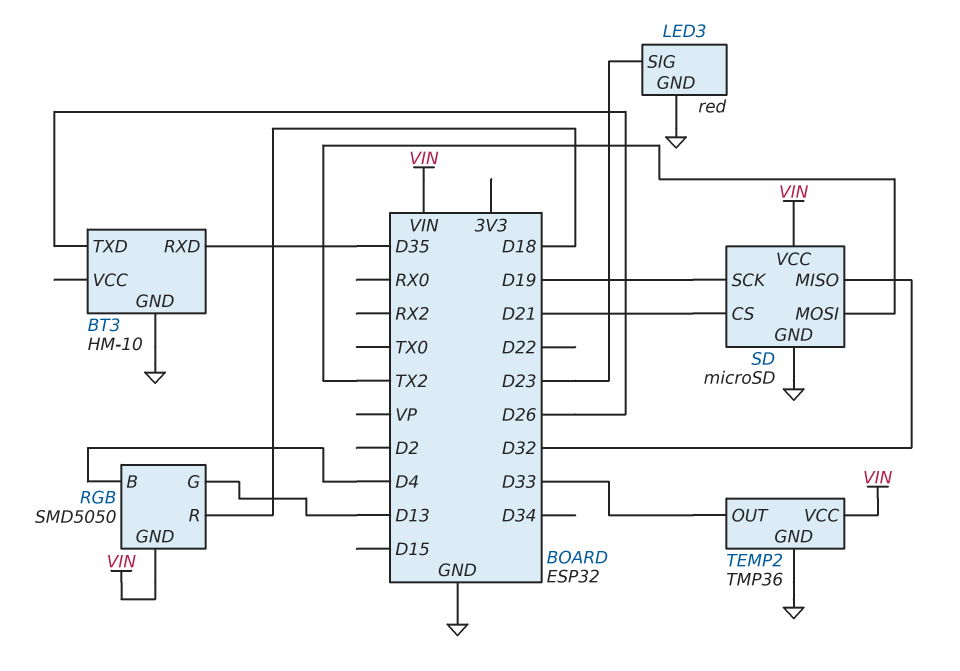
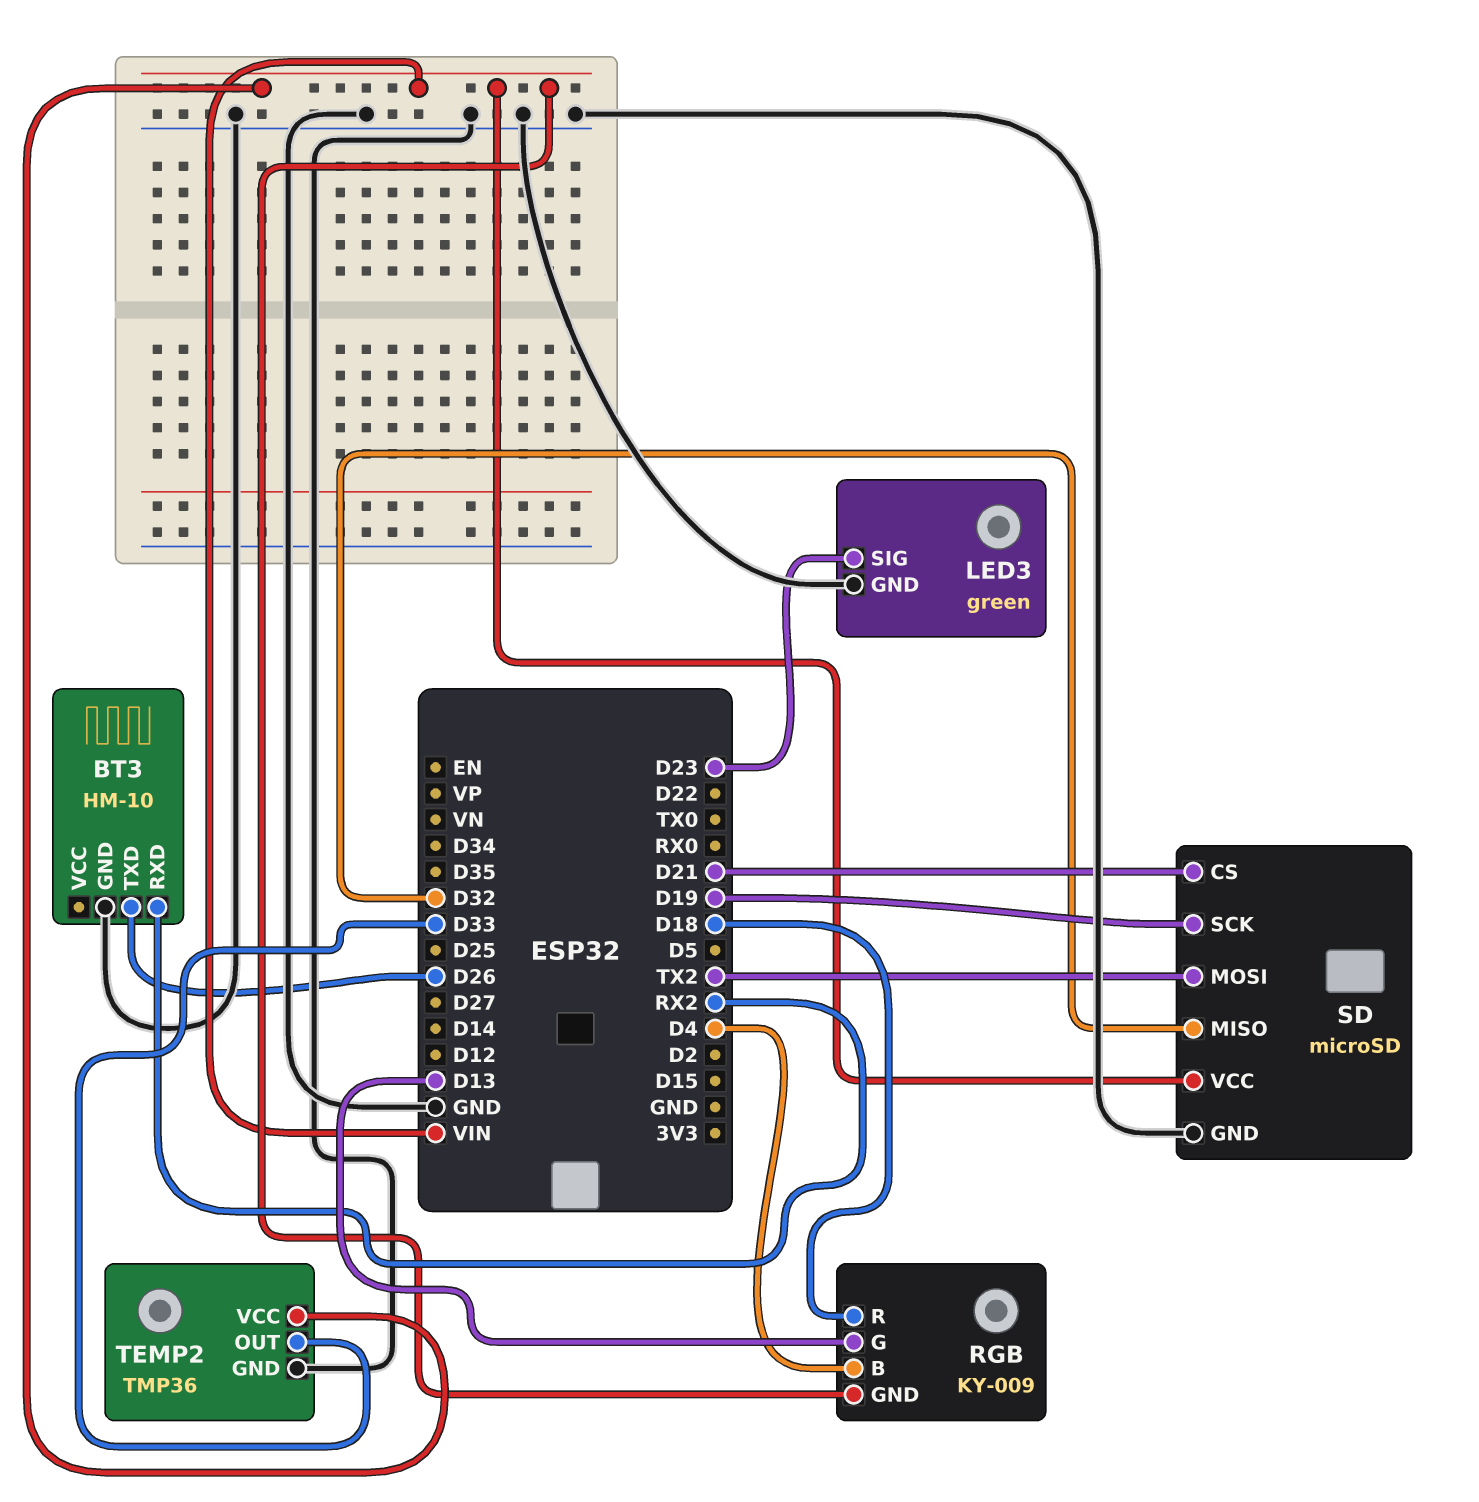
BT3 pin RXD: D35 -> RX2
LED3: red -> green
RGB: SMD5050 -> KY-009

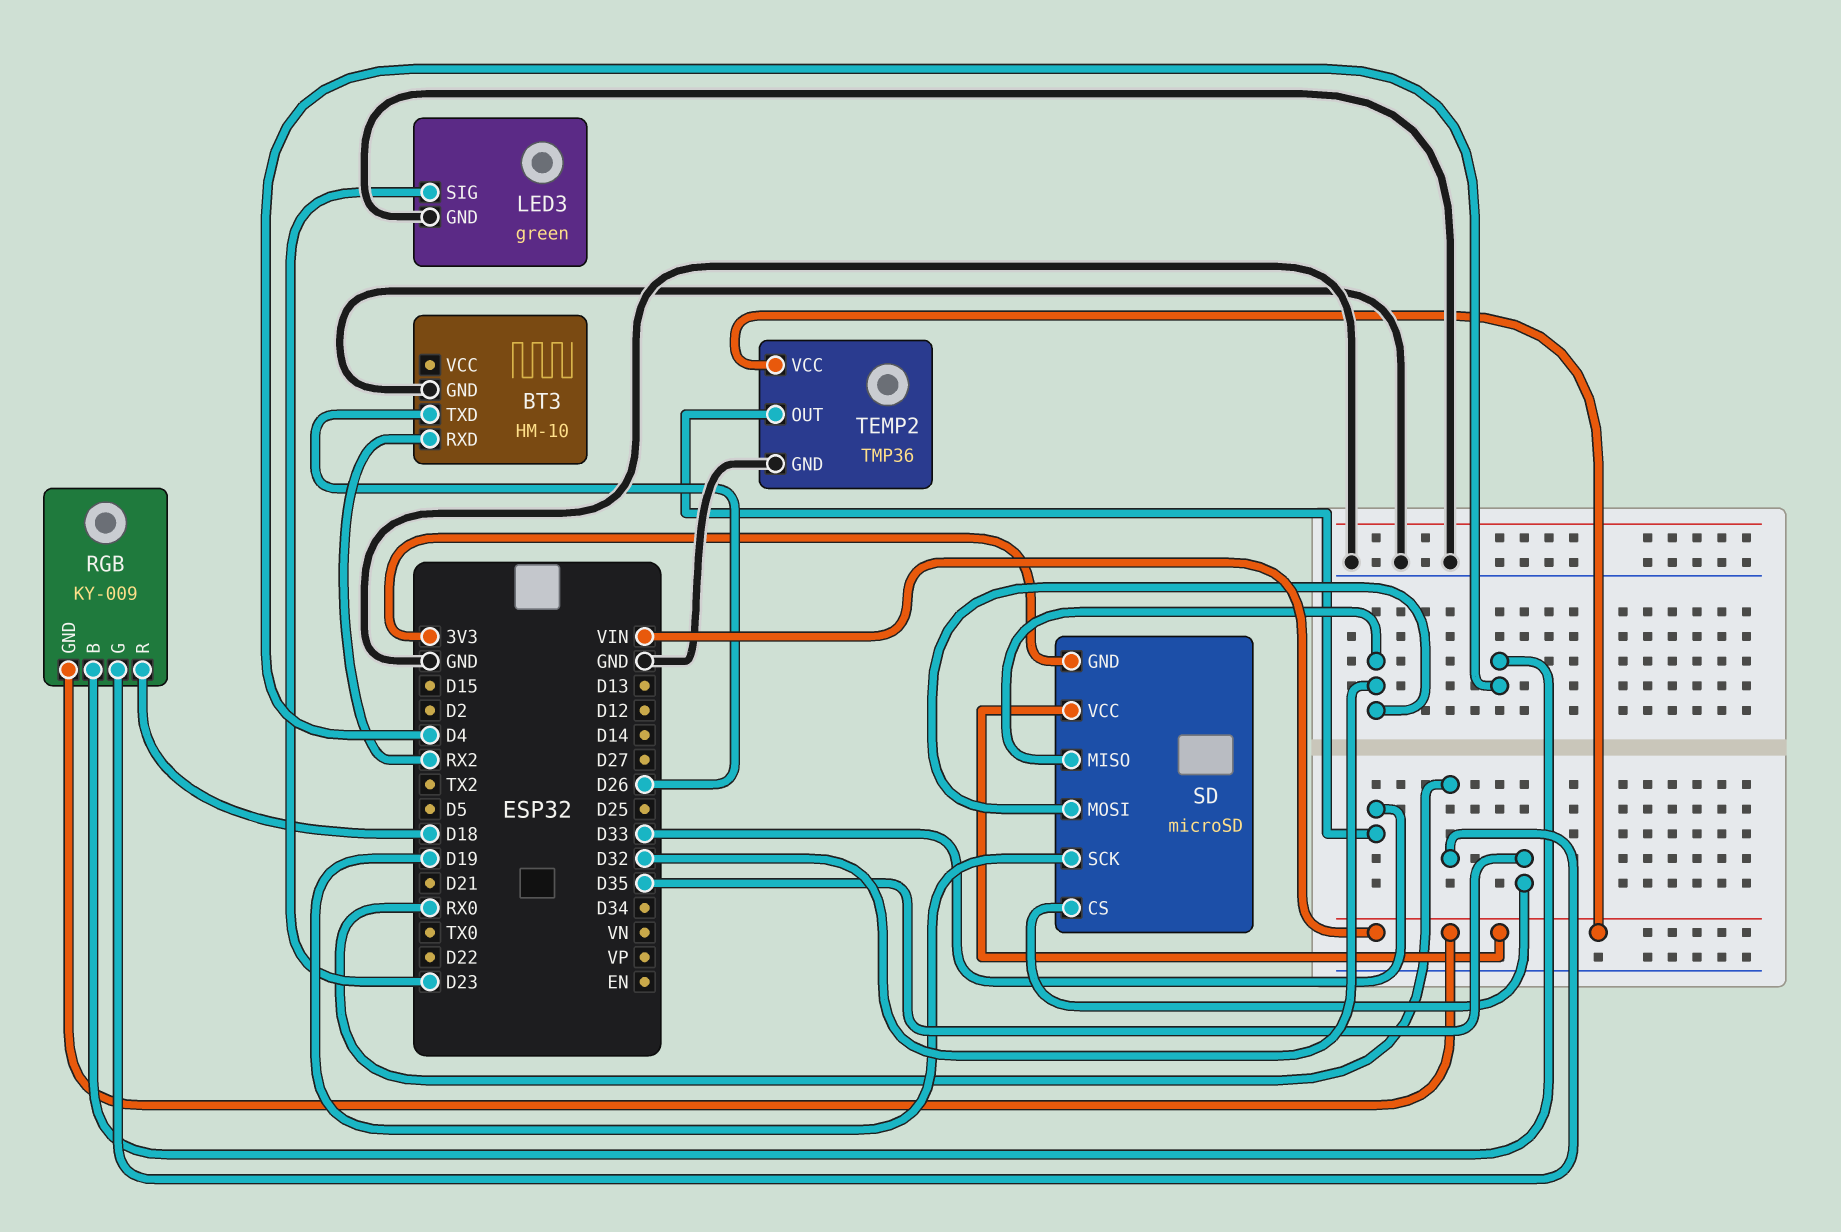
RGB pin G: D13 -> RX0
SD pin CS: D21 -> D35
SD pin GND: GND -> 3V3
SD pin MOSI: TX2 -> D32

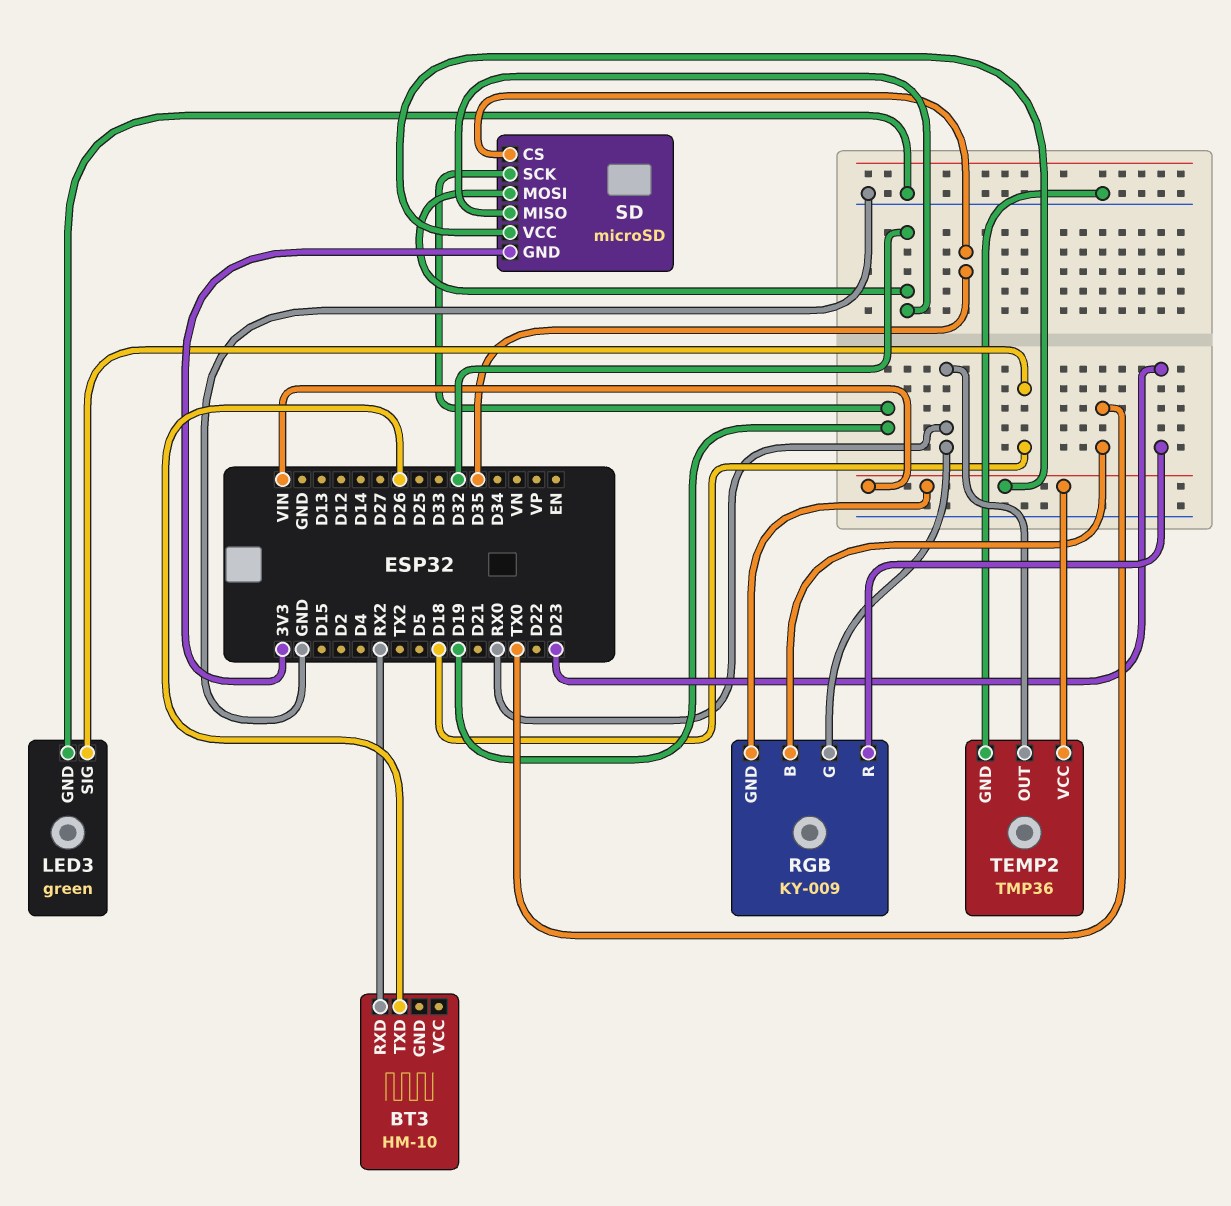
BT3 pin GND: GND -> none
LED3 pin SIG: D23 -> D18
RGB pin B: D4 -> TX0
RGB pin R: D18 -> D23
TEMP2 pin OUT: D33 -> RX0

